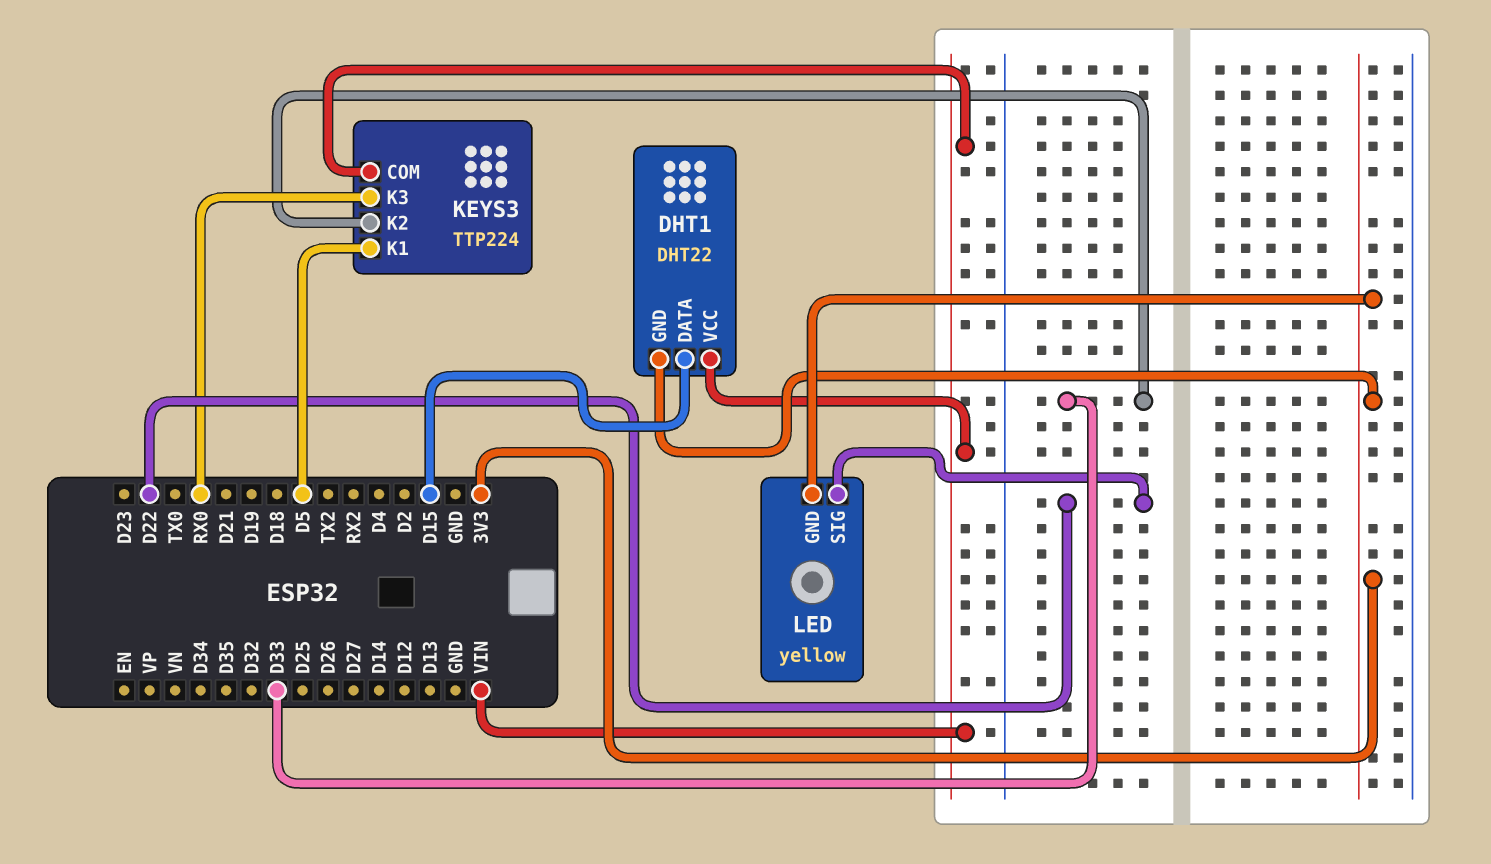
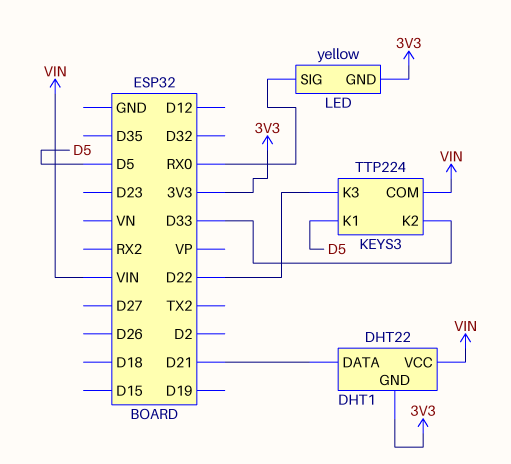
DHT1 pin DATA: D15 -> D21
KEYS3 pin K3: RX0 -> D22
LED pin SIG: D22 -> RX0

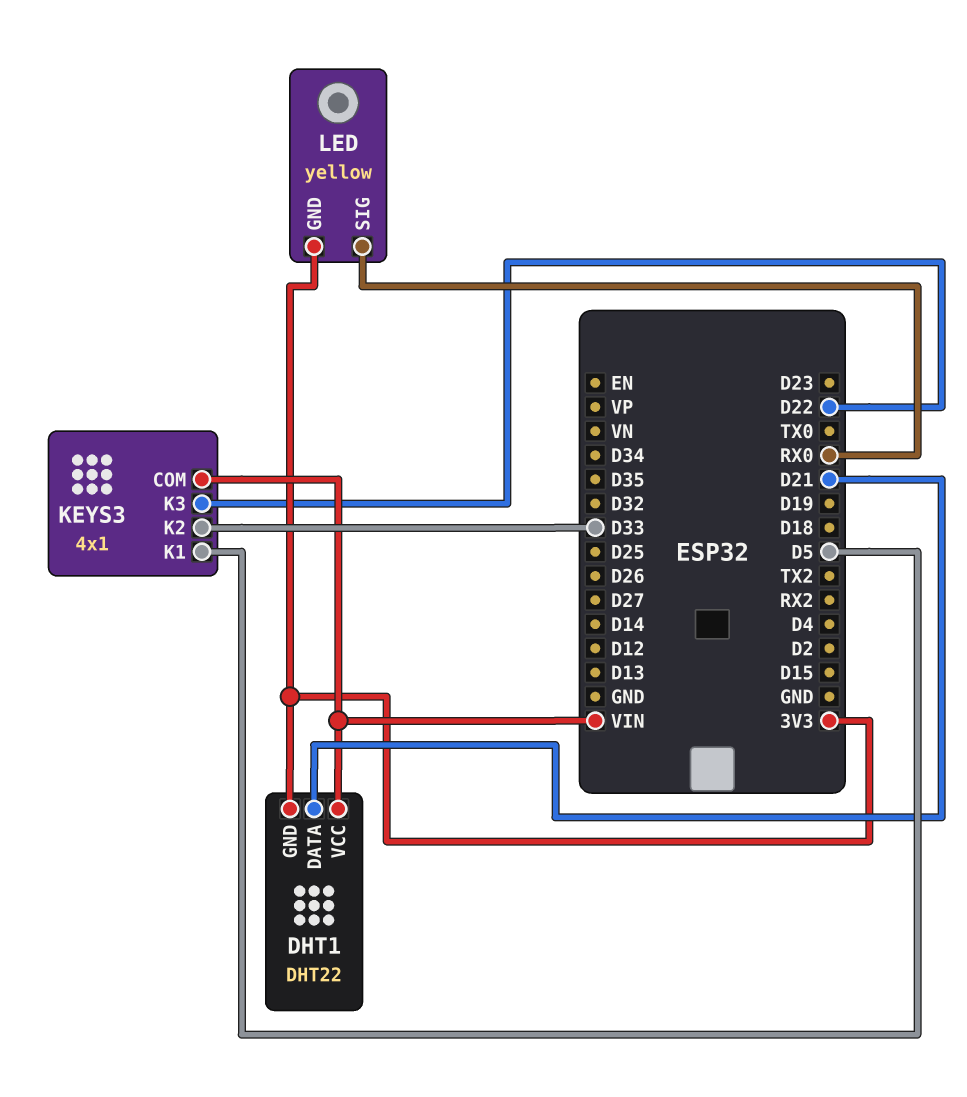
KEYS3: TTP224 -> 4x1

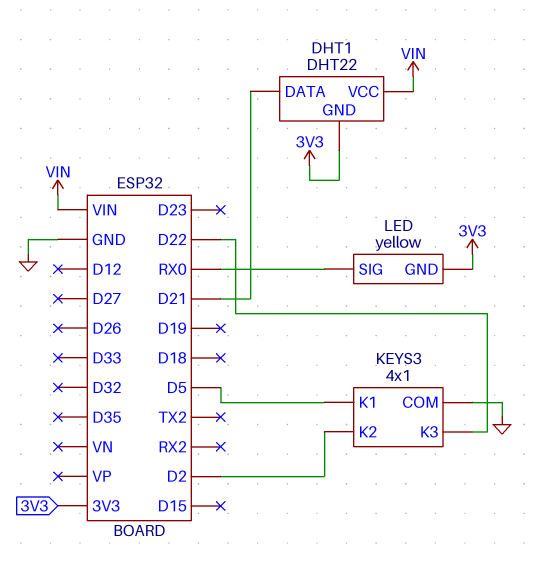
KEYS3 pin COM: VIN -> GND
KEYS3 pin K2: D33 -> D2

